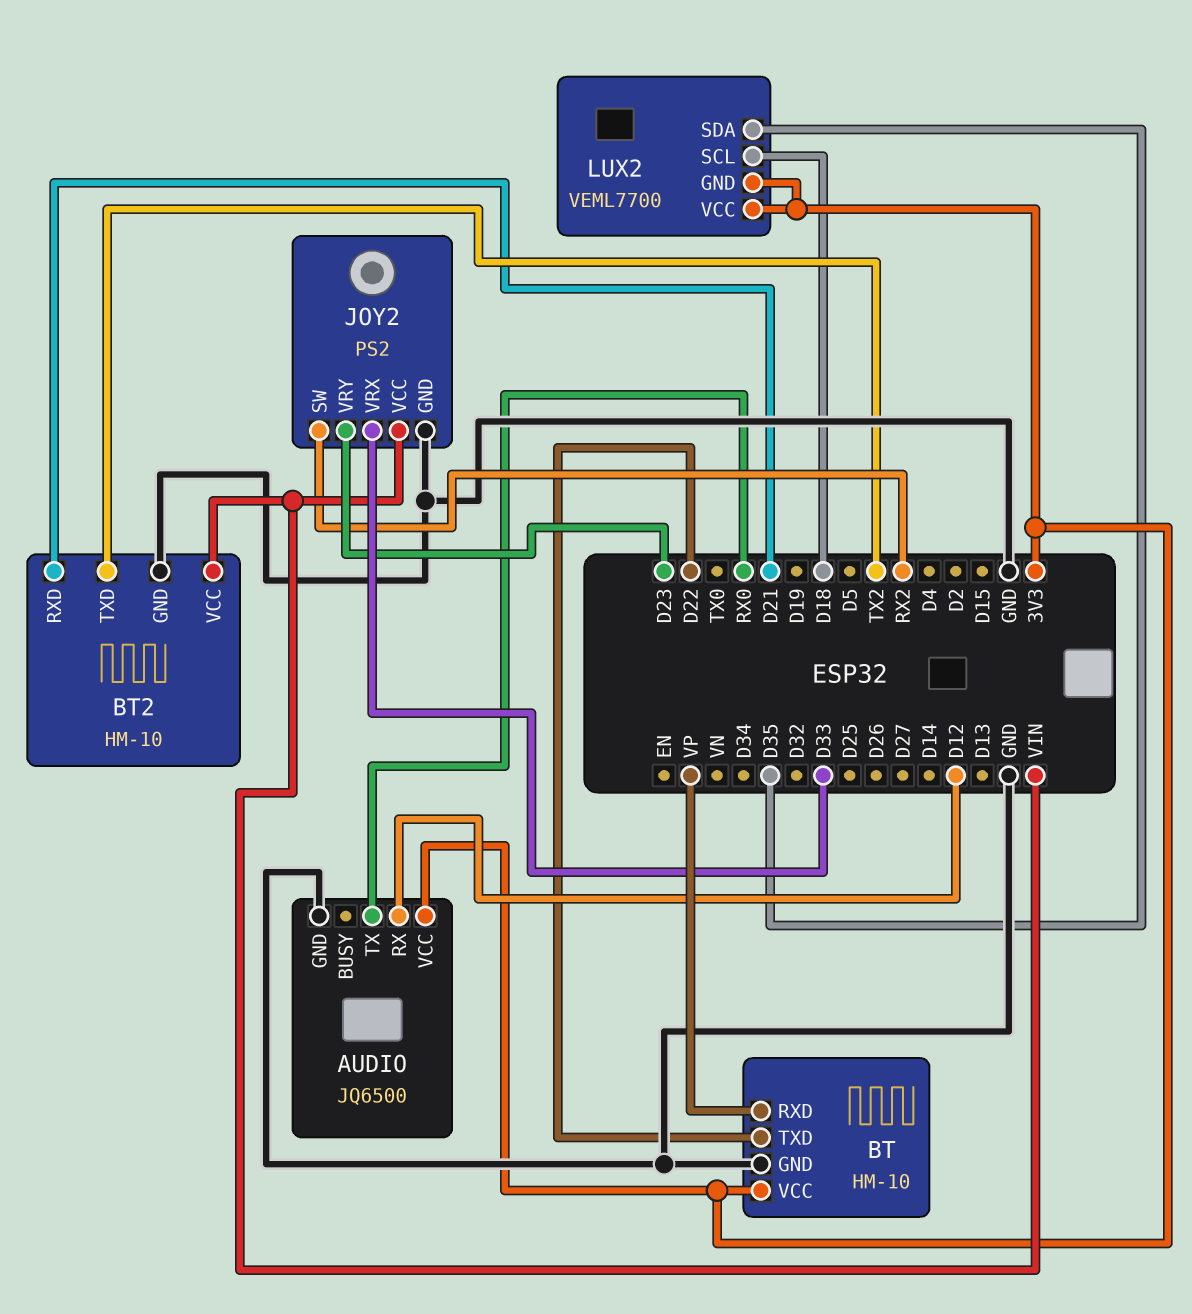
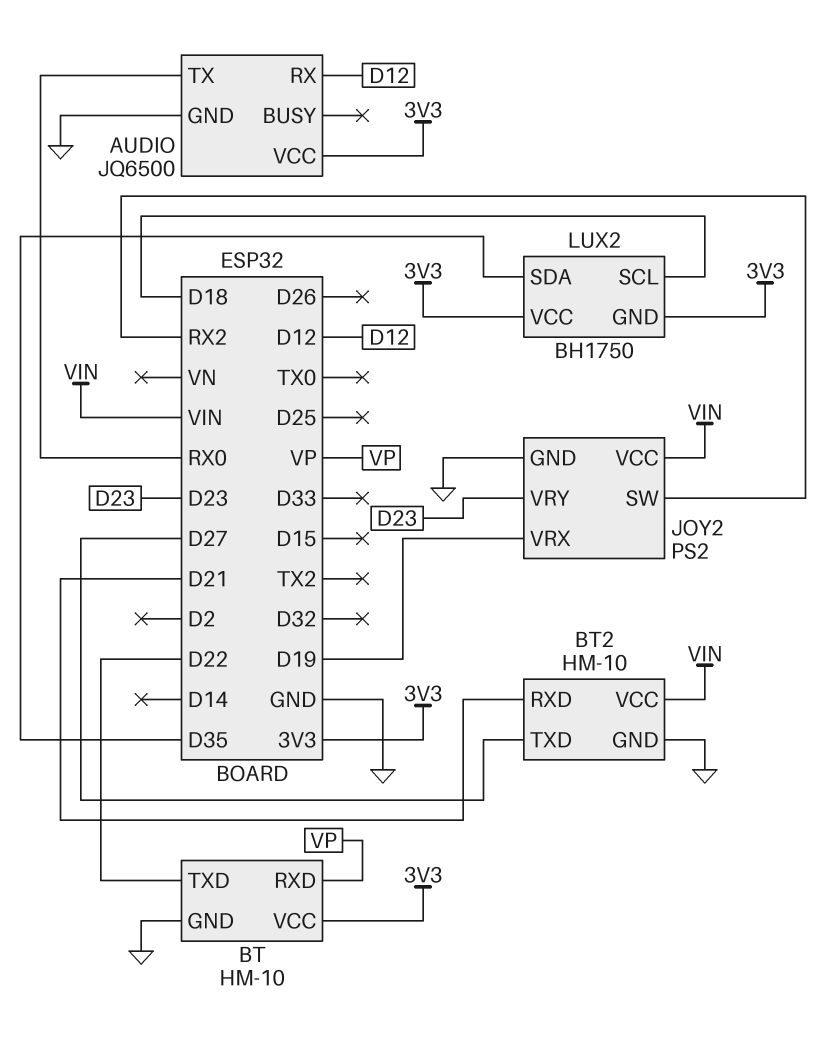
BT2 pin TXD: TX2 -> D27
JOY2 pin VRX: D33 -> D19
LUX2: VEML7700 -> BH1750

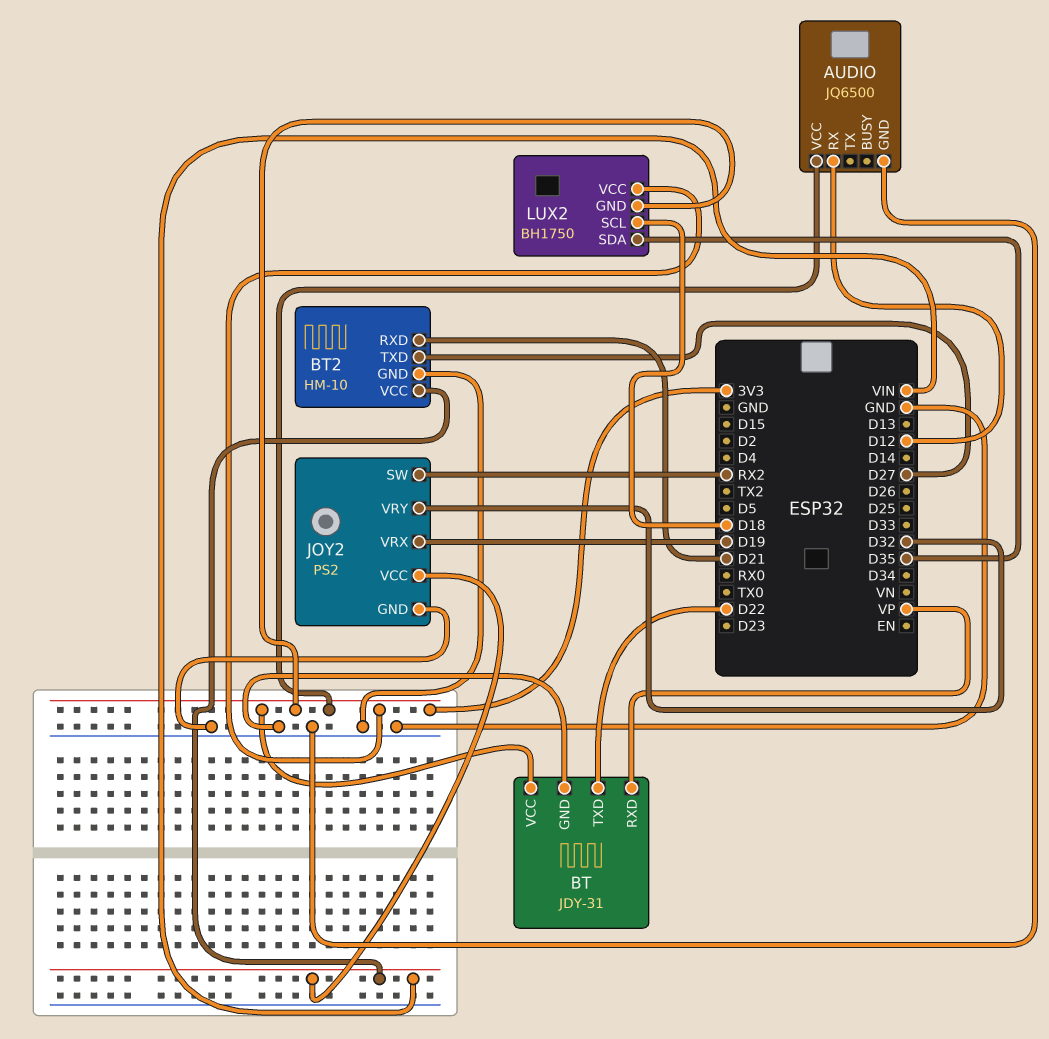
AUDIO pin TX: RX0 -> none
BT: HM-10 -> JDY-31
JOY2 pin VRY: D23 -> D32

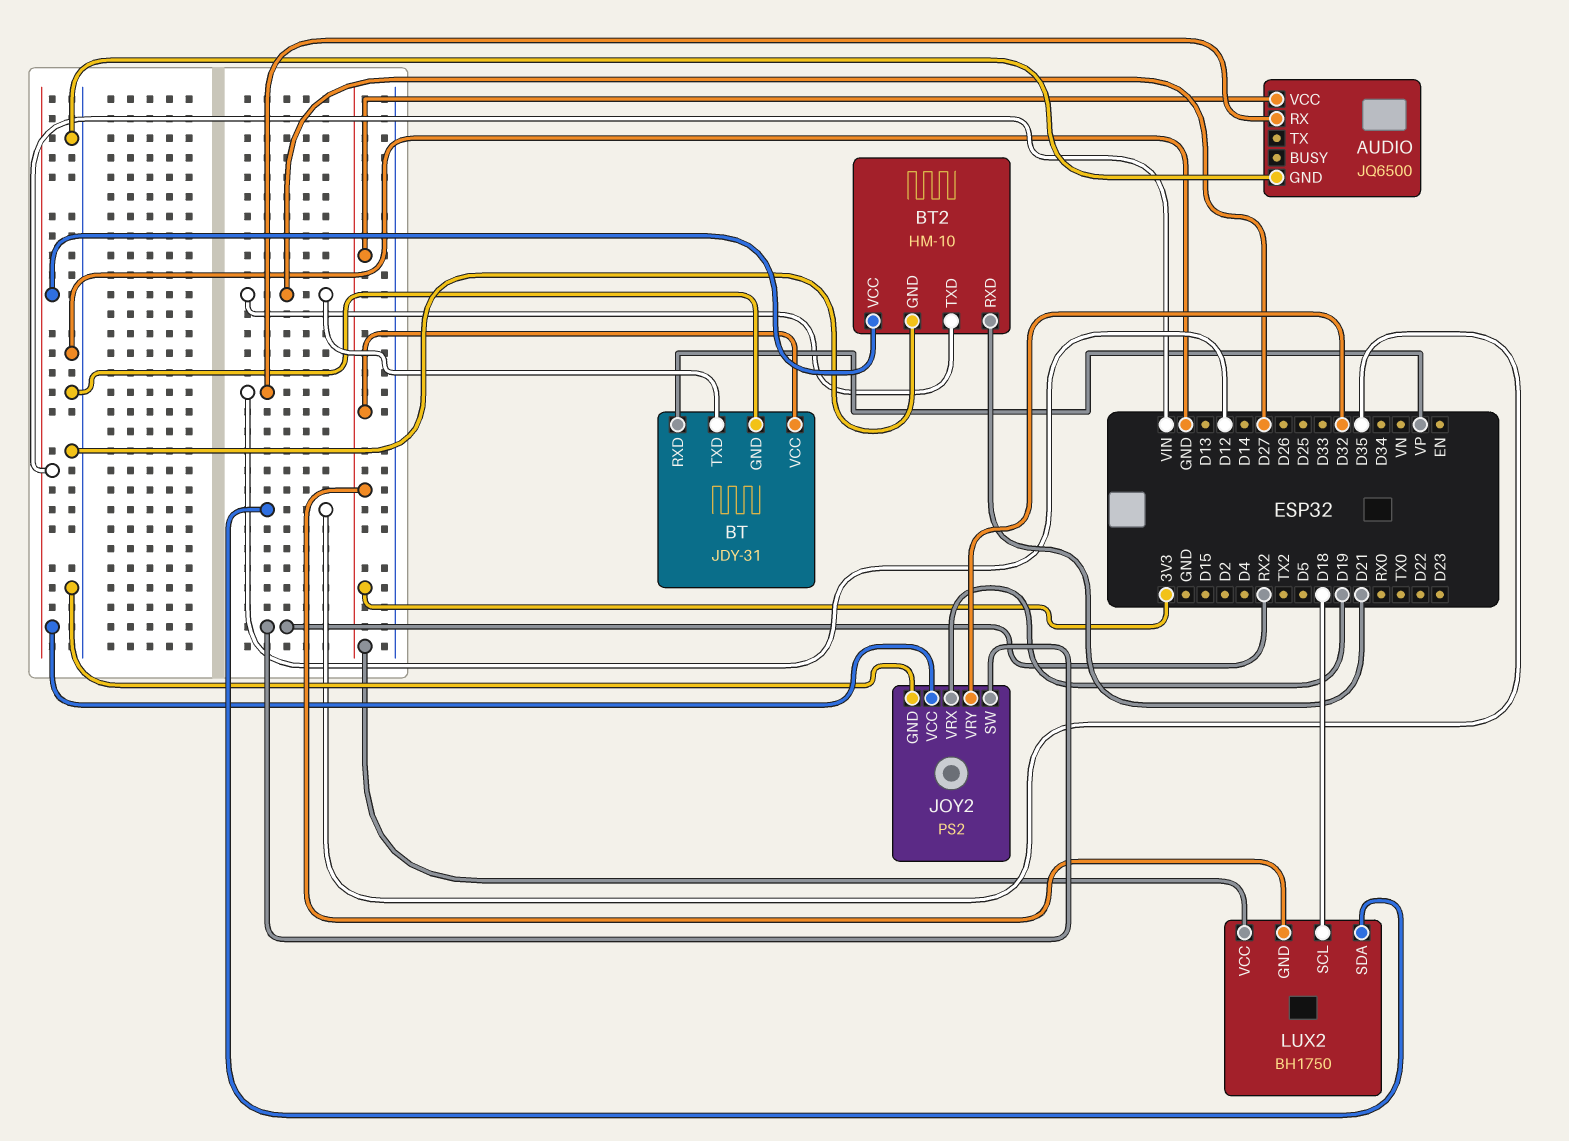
BT pin TXD: D22 -> D27

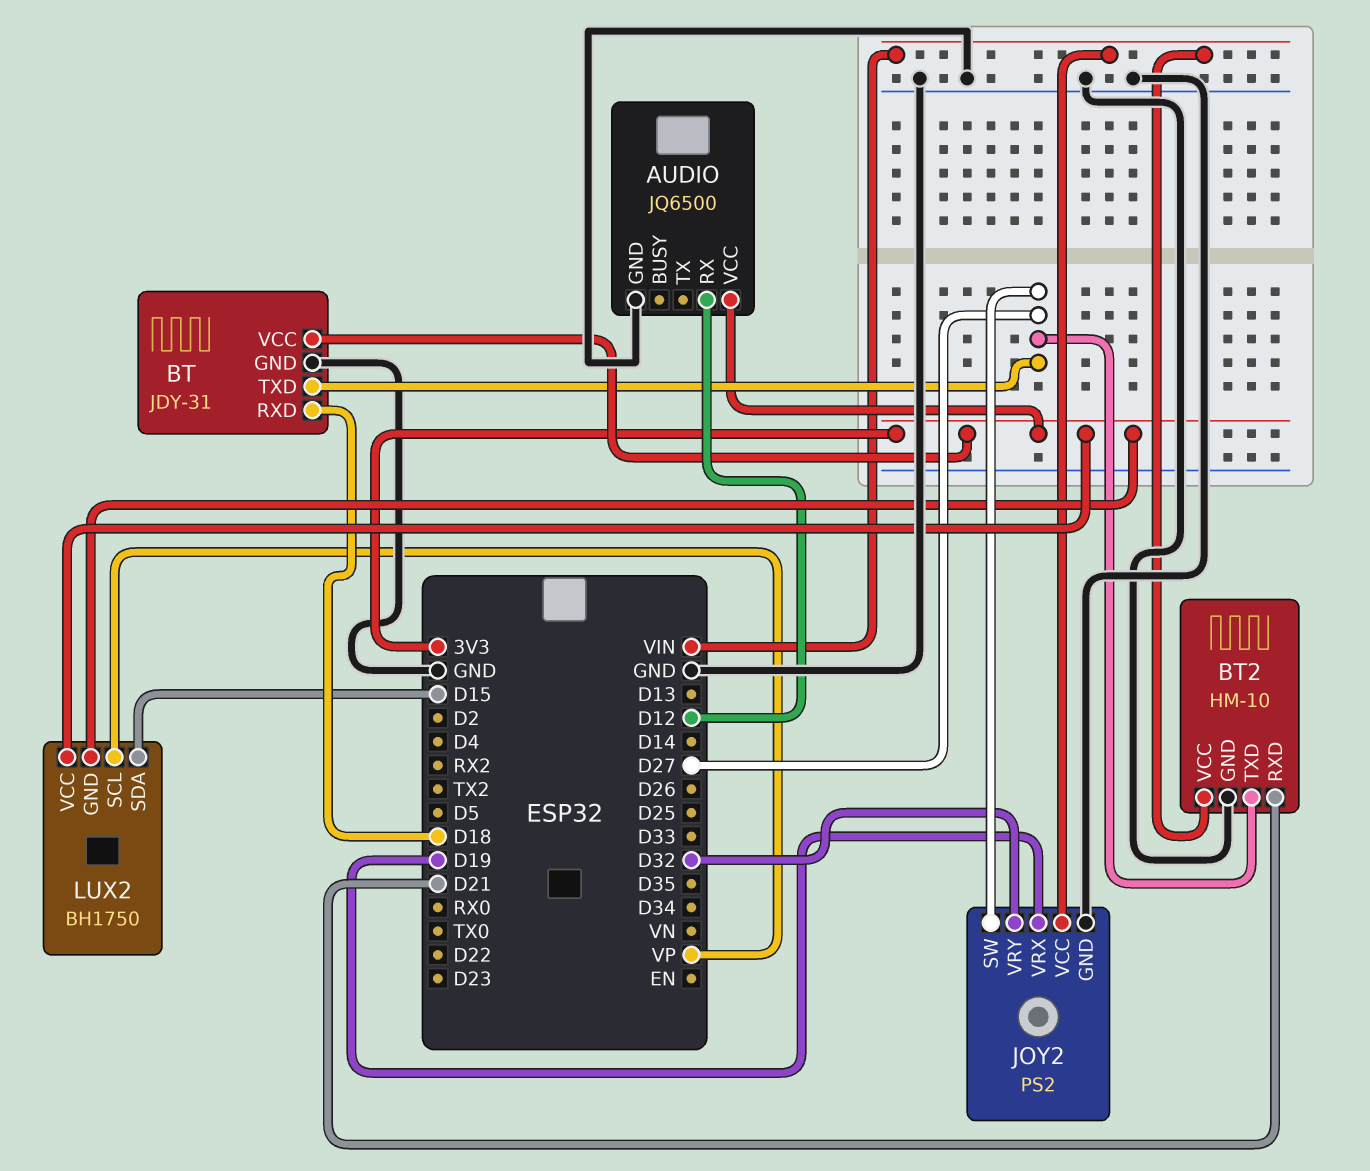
BT pin RXD: VP -> D18
JOY2 pin SW: RX2 -> D27
LUX2 pin SCL: D18 -> VP
LUX2 pin SDA: D35 -> D15

